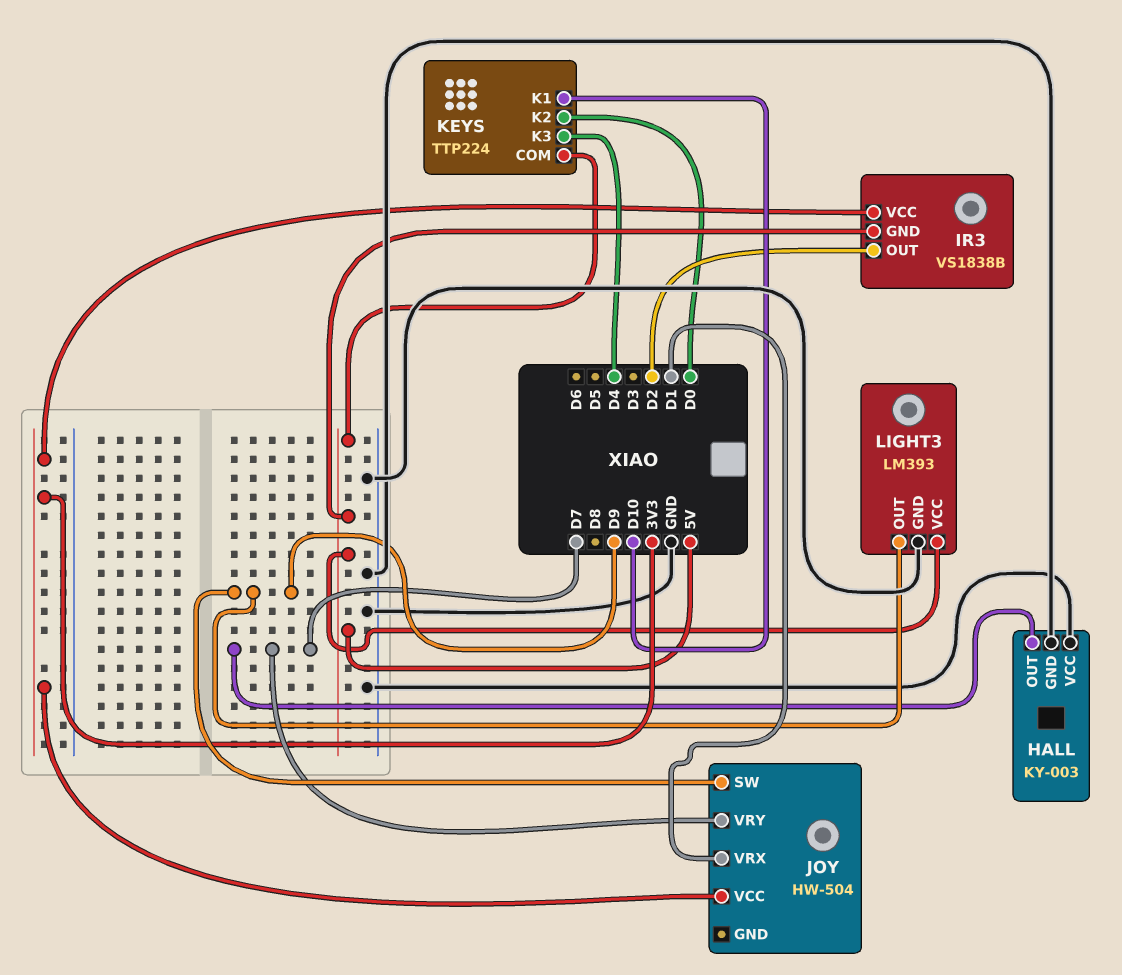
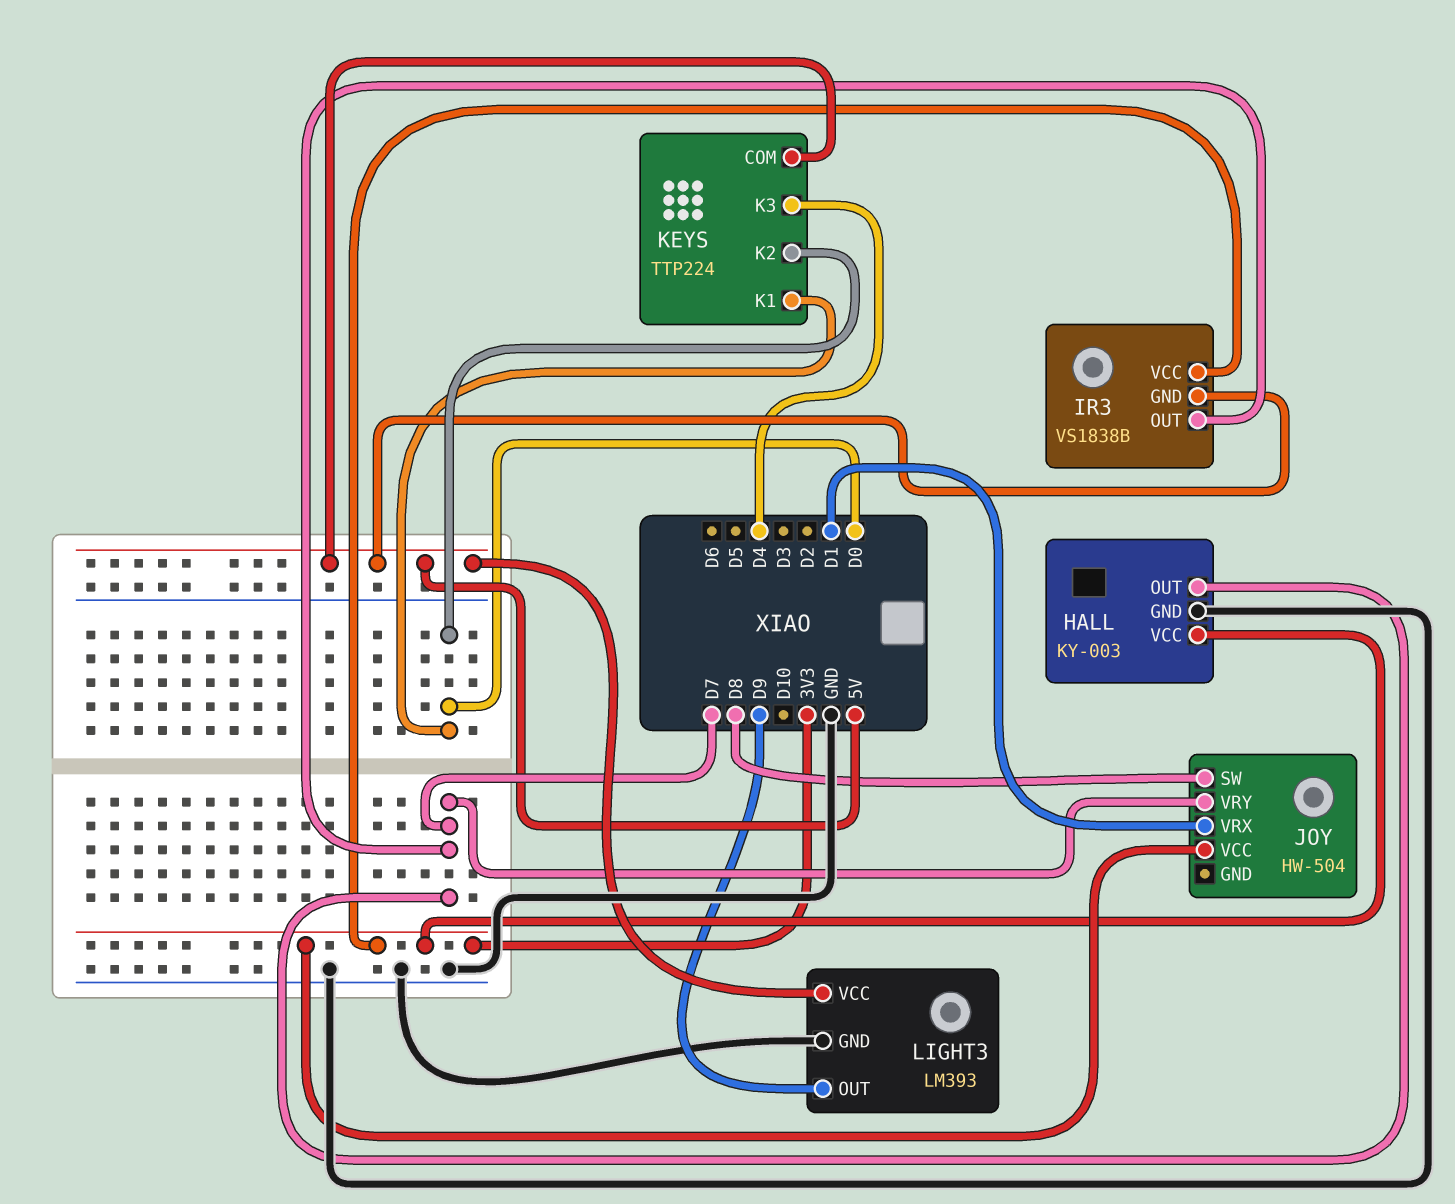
HALL pin VCC: GND -> 3V3
IR3 pin OUT: D2 -> D7
JOY pin SW: D9 -> D8
KEYS pin K1: D10 -> D0

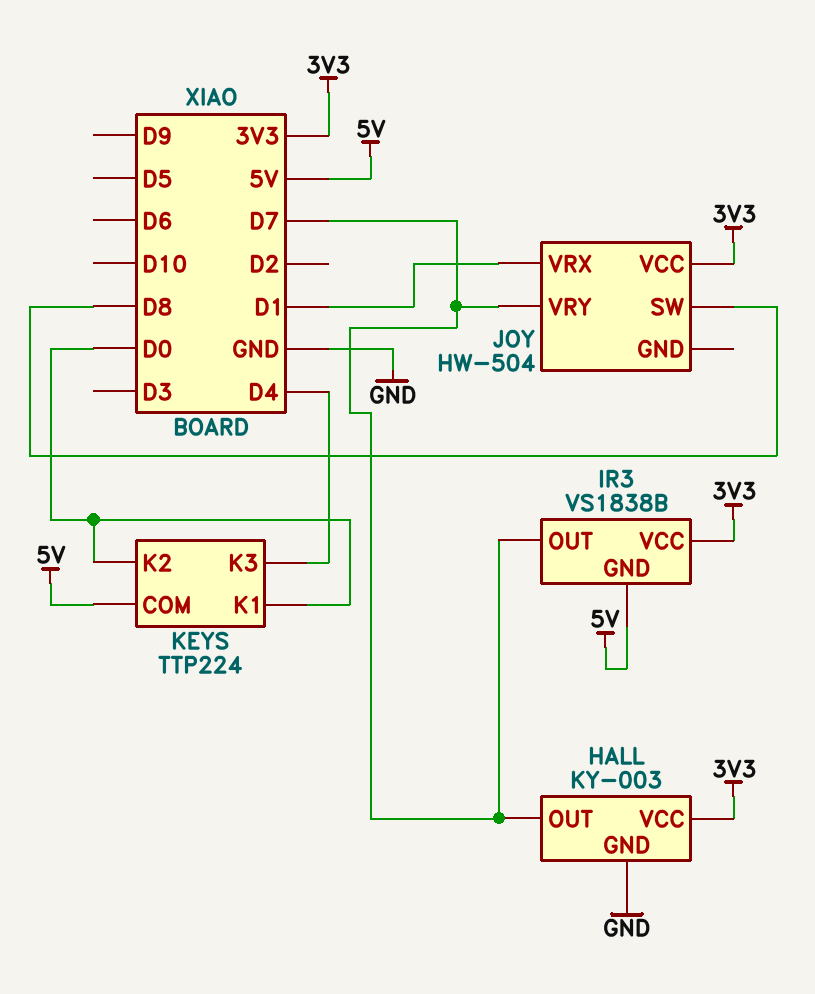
LIGHT3: LM393 -> none
LIGHT3 pin GND: GND -> none
LIGHT3 pin OUT: D9 -> none
LIGHT3 pin VCC: 5V -> none

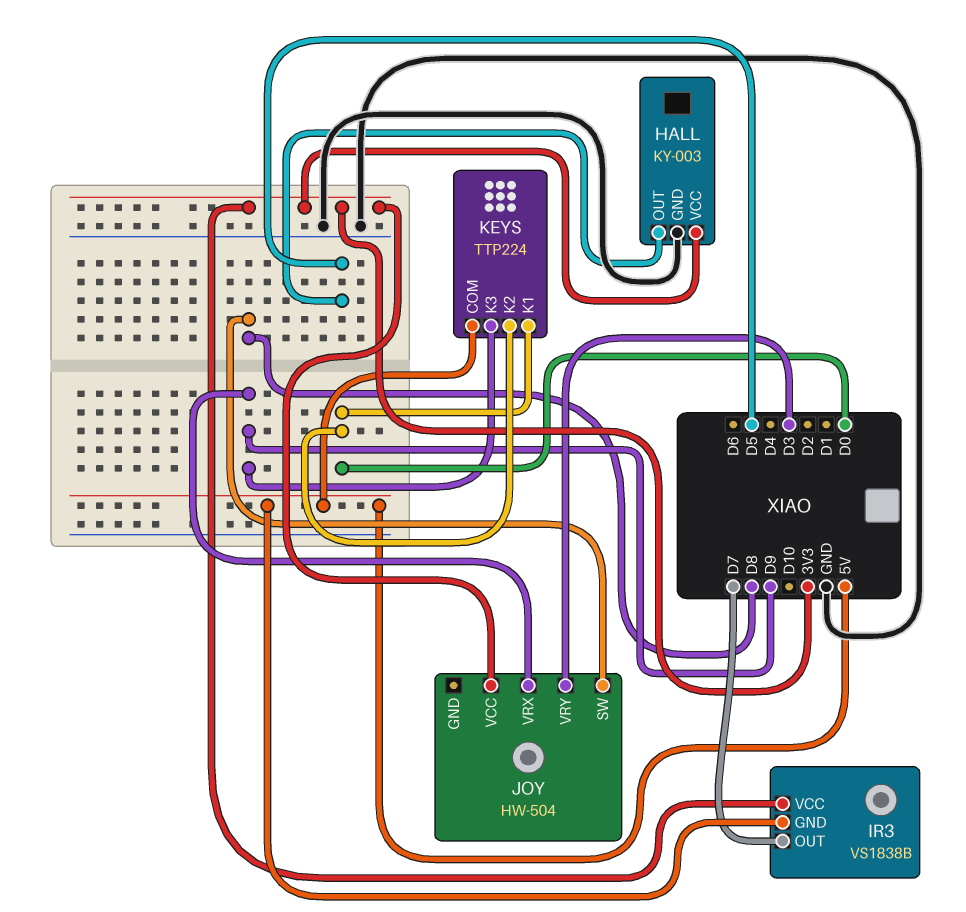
HALL pin OUT: D7 -> D5
JOY pin VRX: D1 -> D9
JOY pin VRY: D7 -> D3
KEYS pin K3: D4 -> D9

